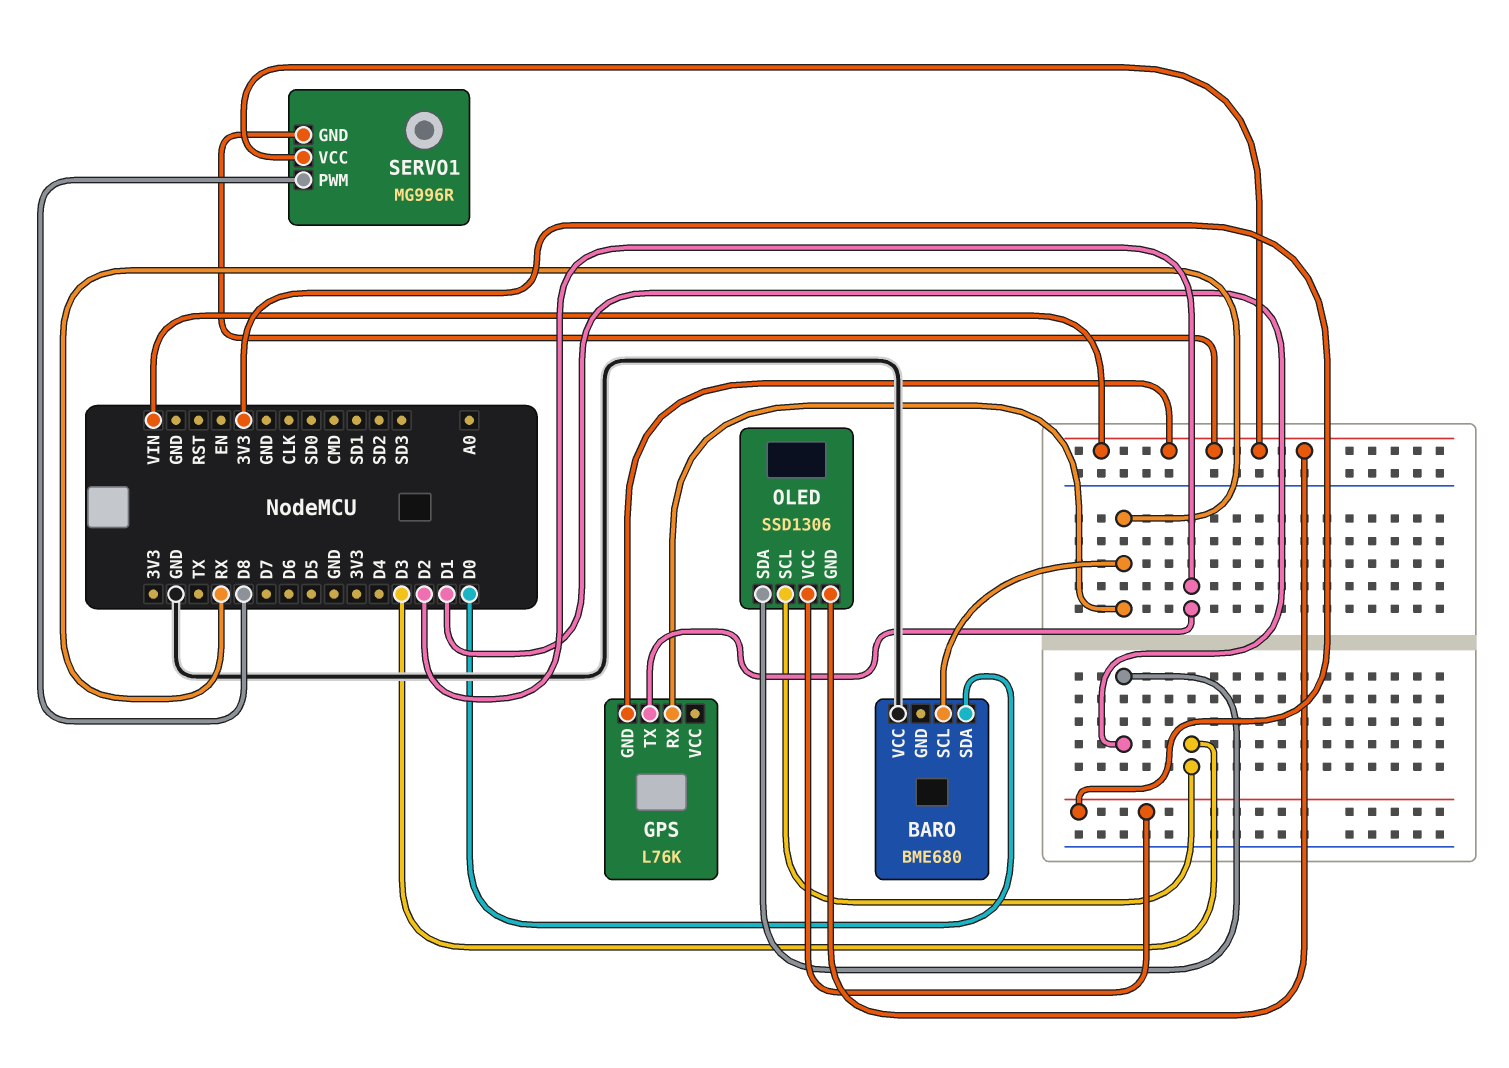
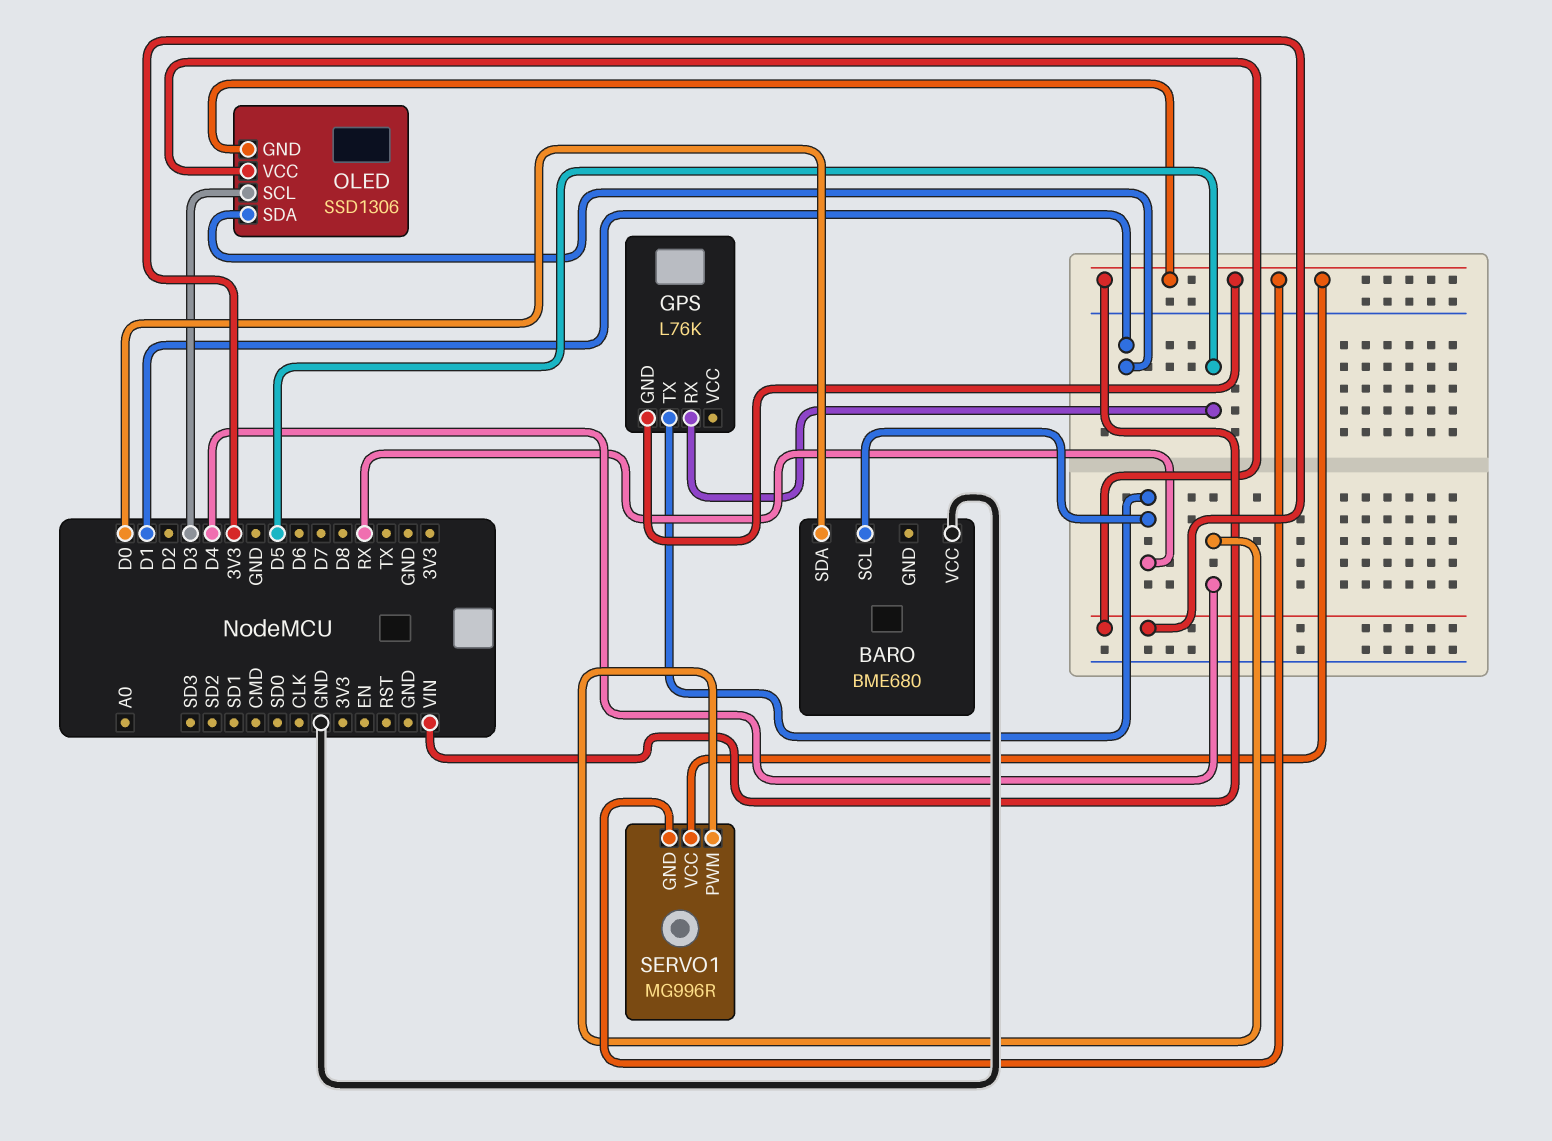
GPS pin RX: RX -> D5
GPS pin TX: D2 -> RX
SERVO1 pin PWM: D8 -> D4

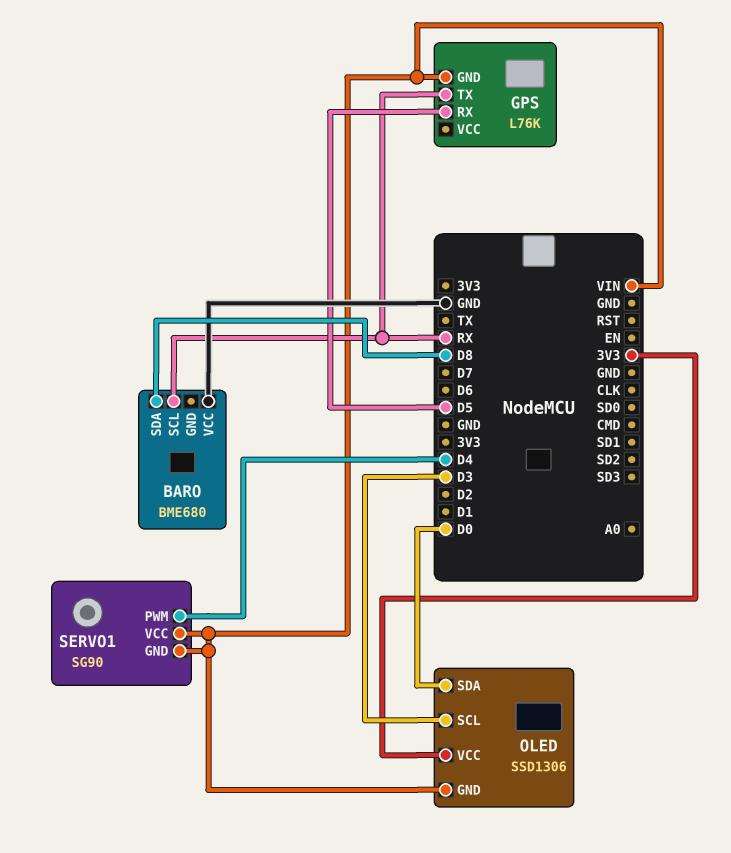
BARO pin SDA: D0 -> D8
OLED pin SDA: D1 -> D0
SERVO1: MG996R -> SG90

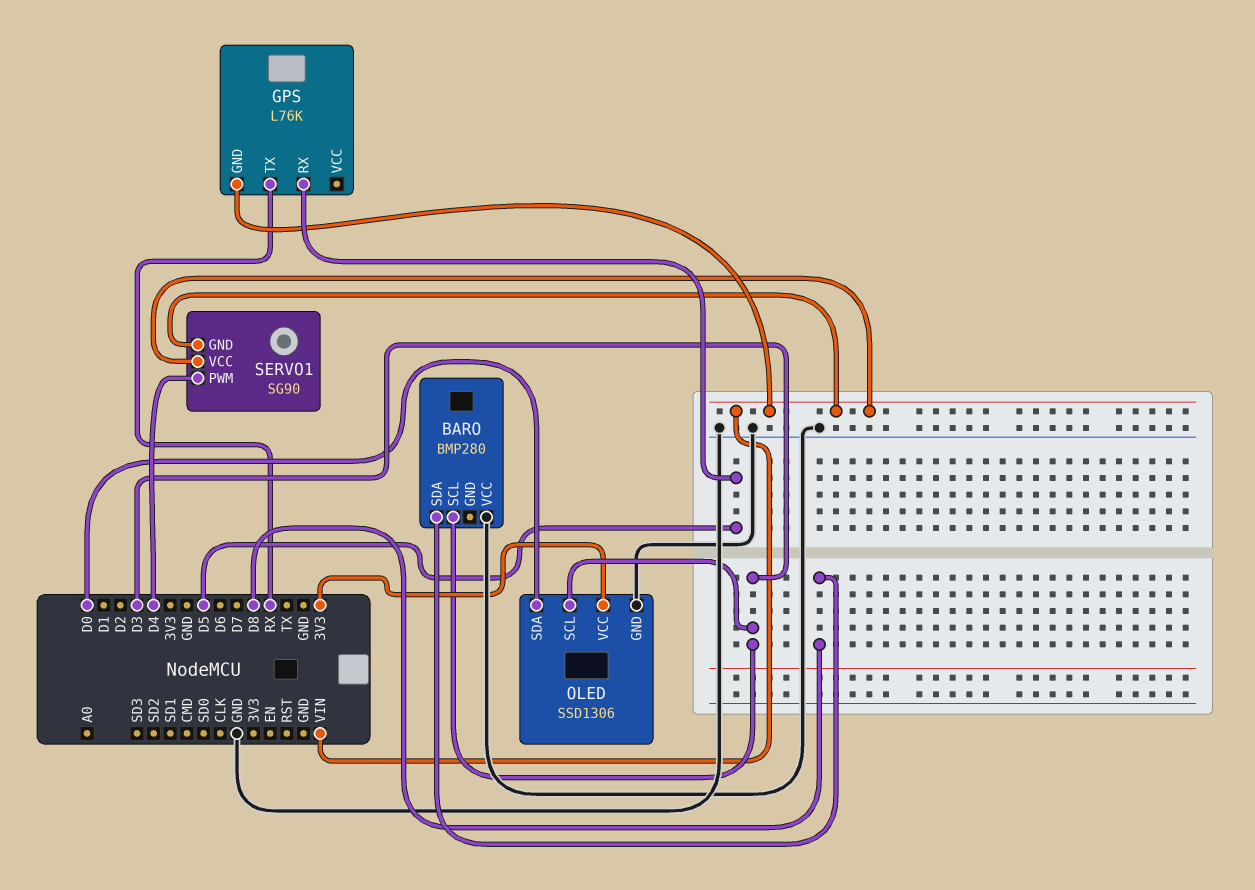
BARO: BME680 -> BMP280
BARO pin SCL: RX -> D3
OLED pin GND: VIN -> GND

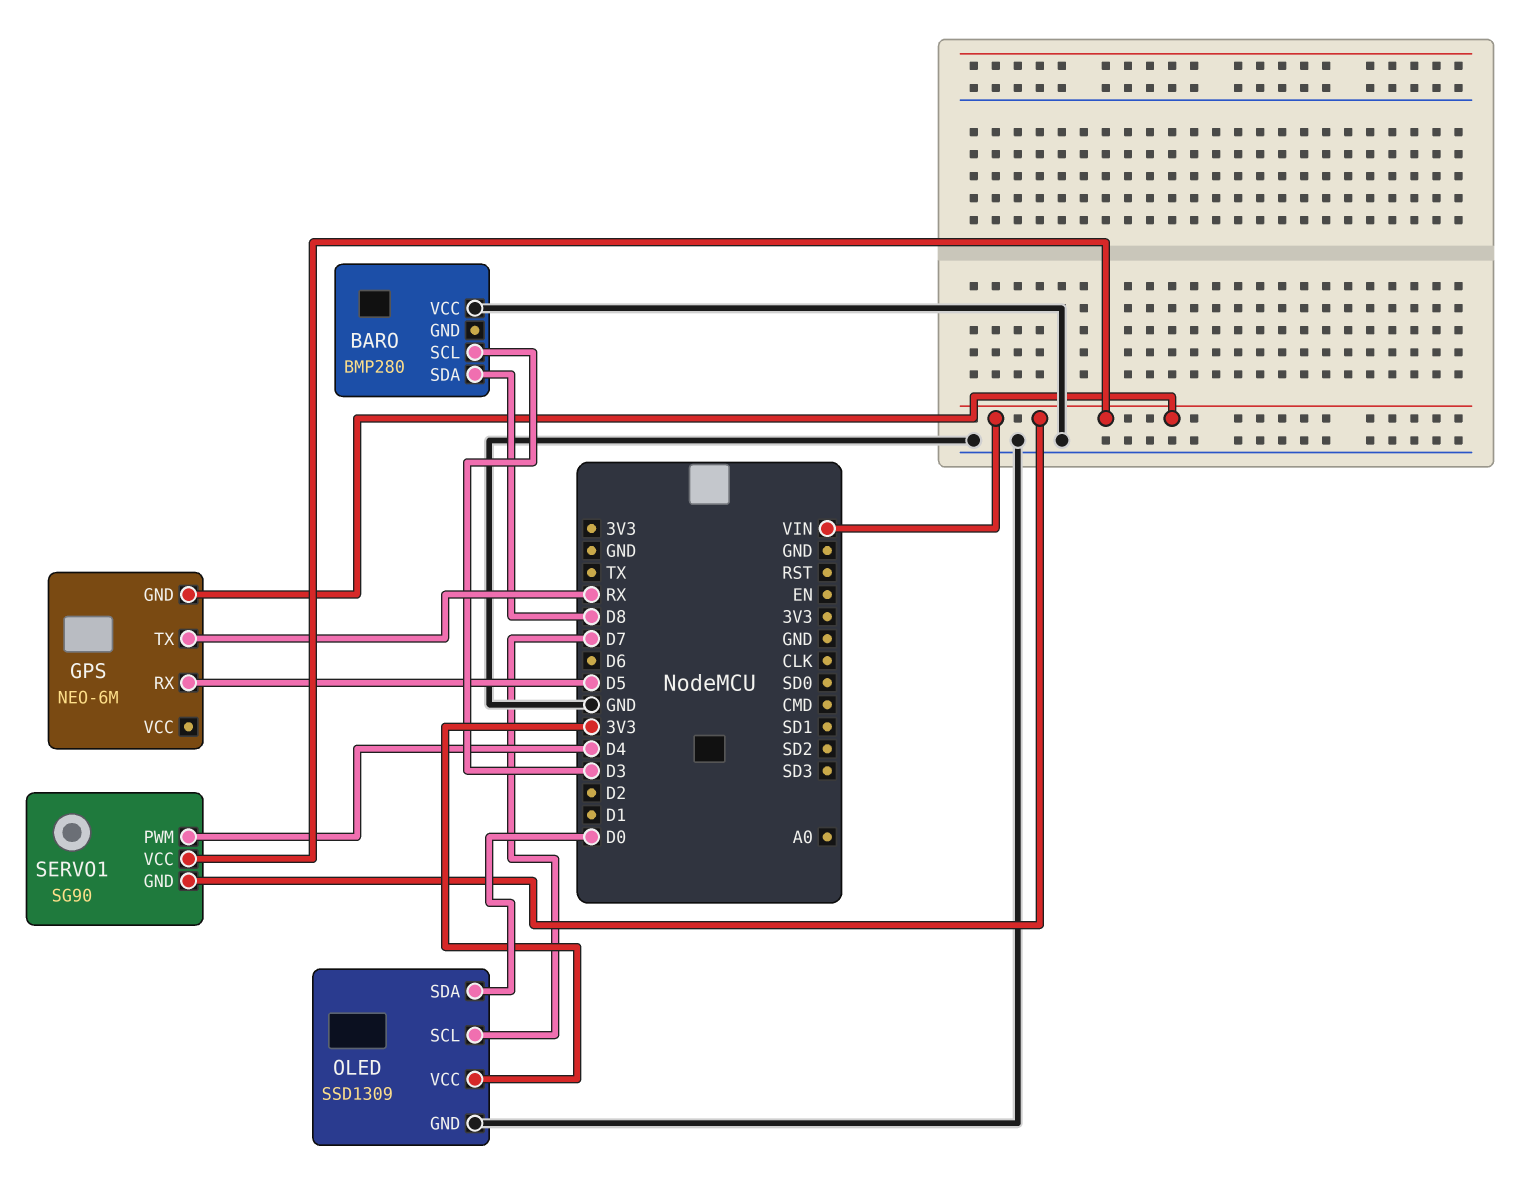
GPS: L76K -> NEO-6M
OLED: SSD1306 -> SSD1309
OLED pin SCL: D3 -> D7

